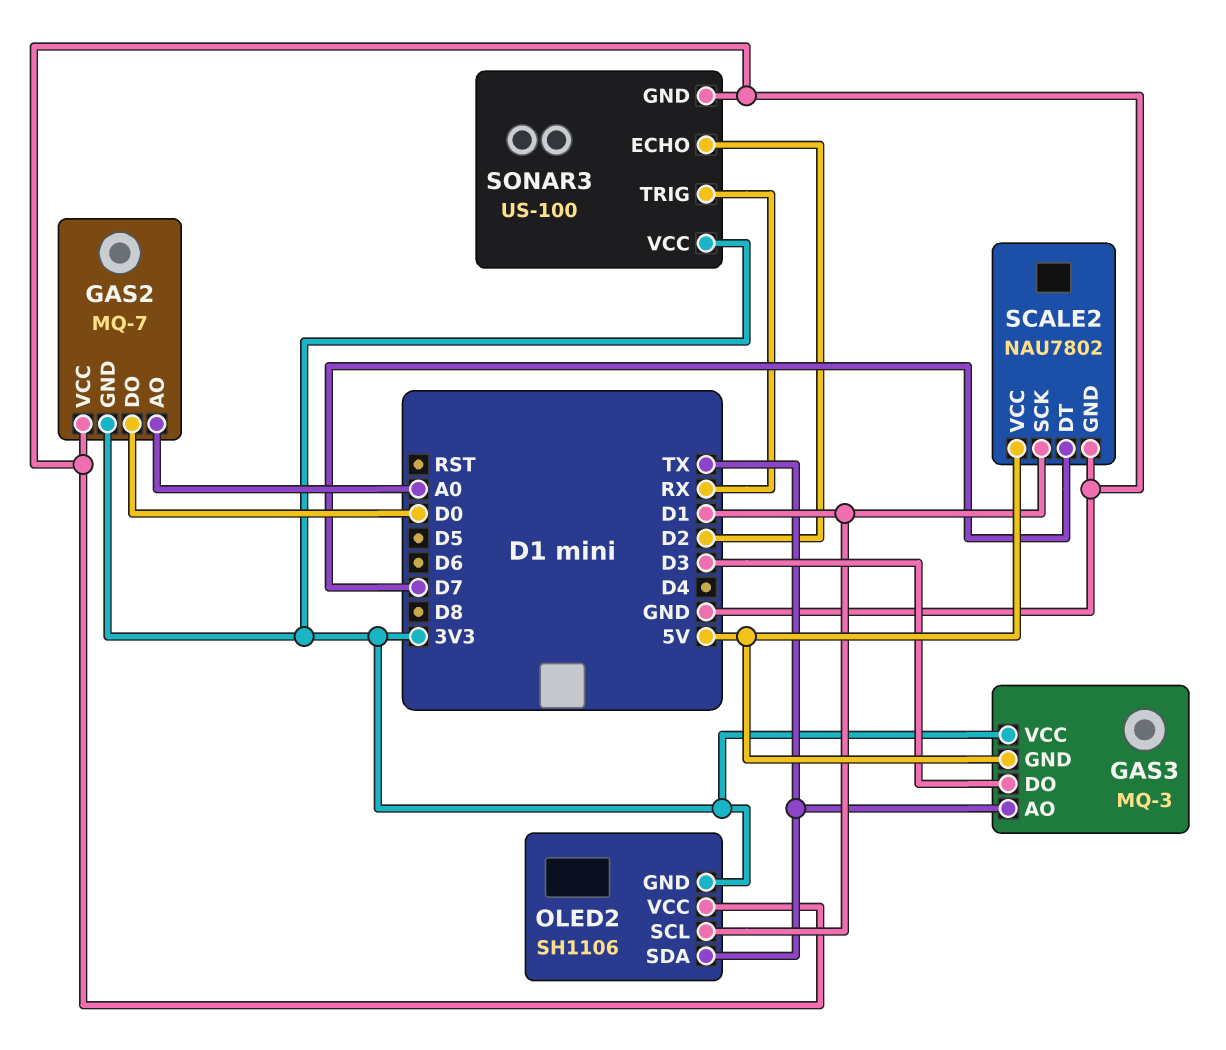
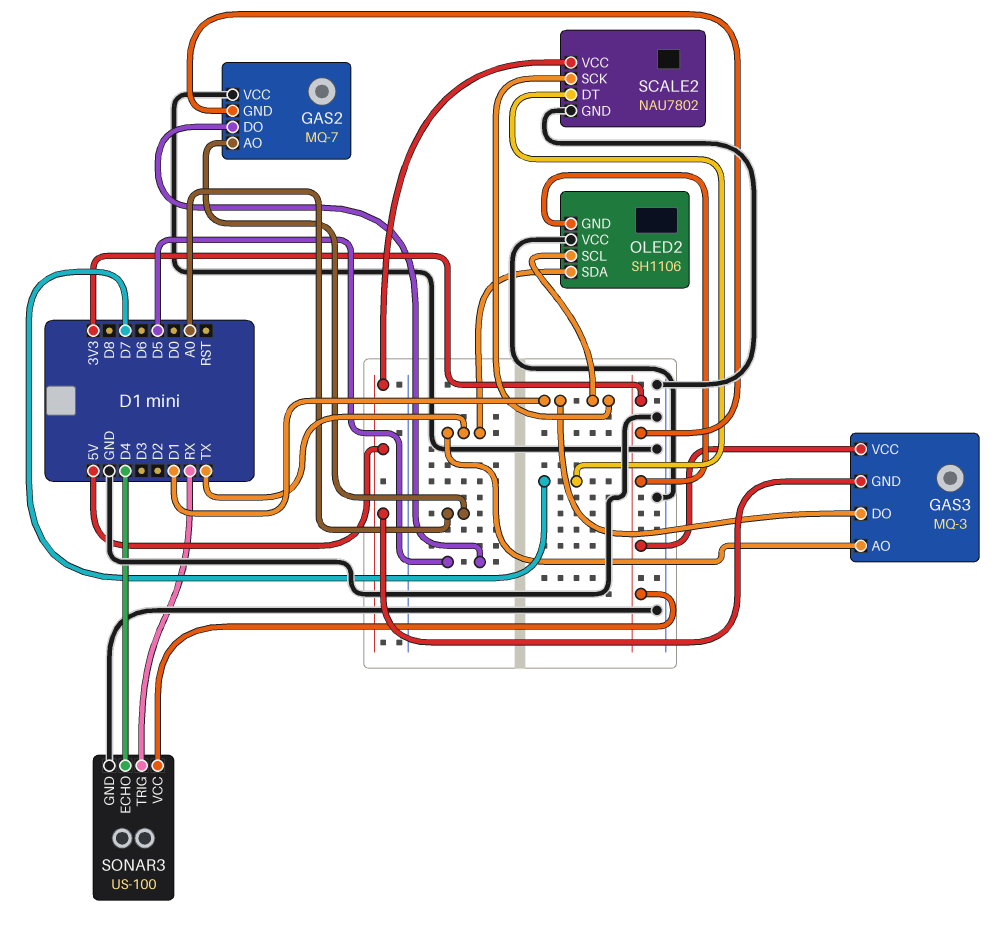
GAS2 pin DO: D0 -> D5
GAS3 pin DO: D3 -> D1
SONAR3 pin ECHO: D2 -> D4

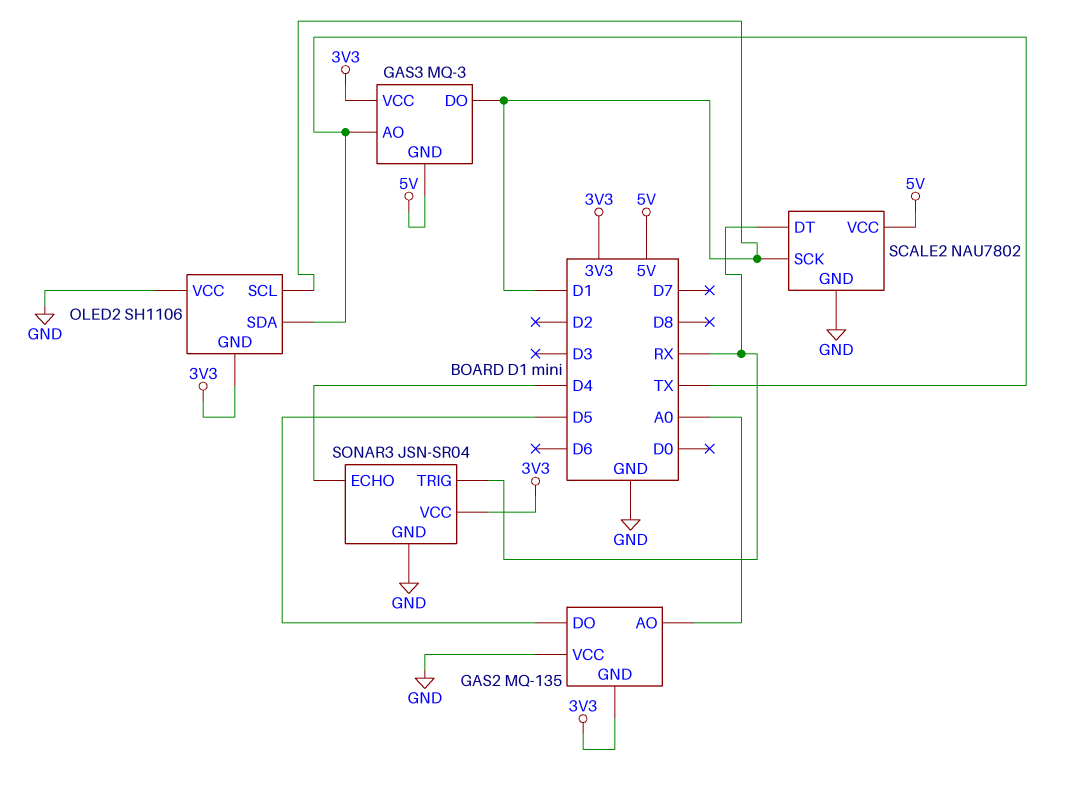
GAS2: MQ-7 -> MQ-135
SCALE2 pin DT: D7 -> RX
SONAR3: US-100 -> JSN-SR04

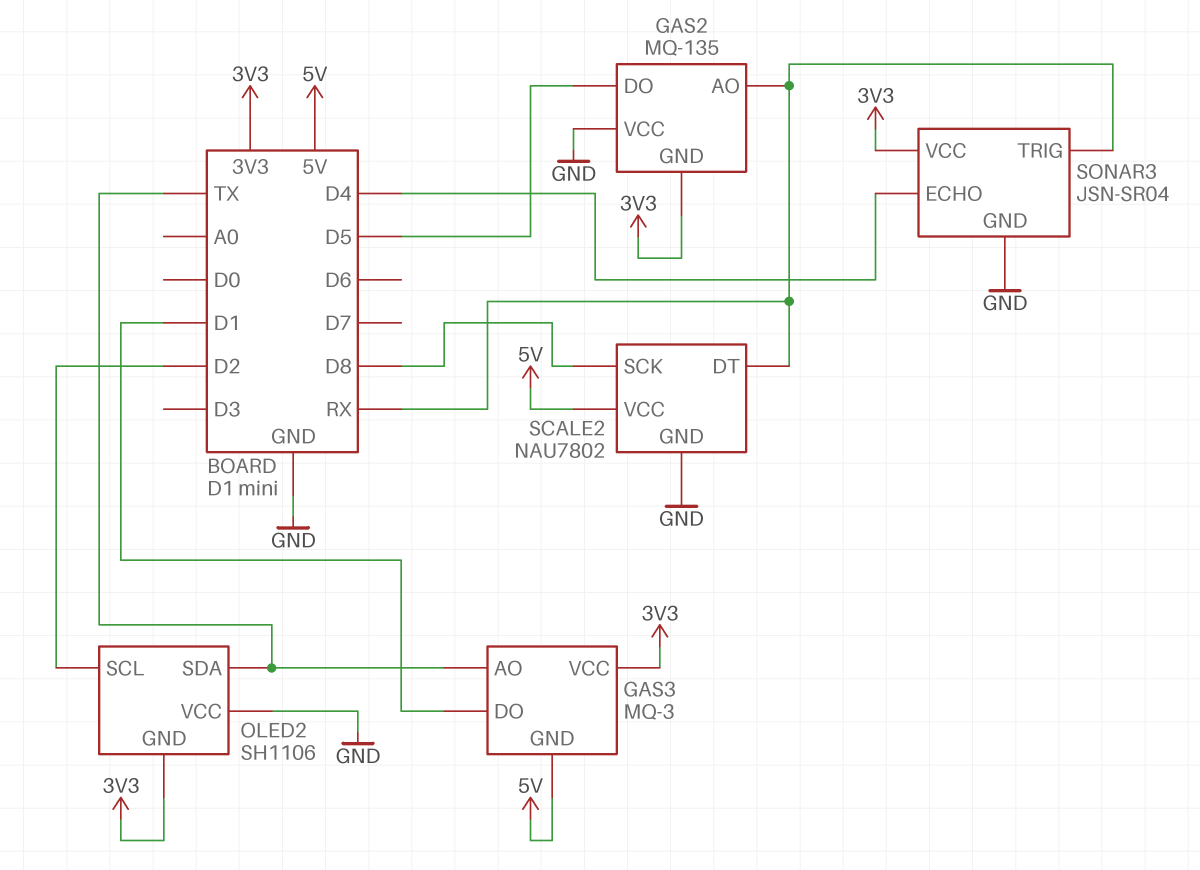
GAS2 pin AO: A0 -> RX
OLED2 pin SCL: D1 -> D2
SCALE2 pin SCK: D1 -> D8

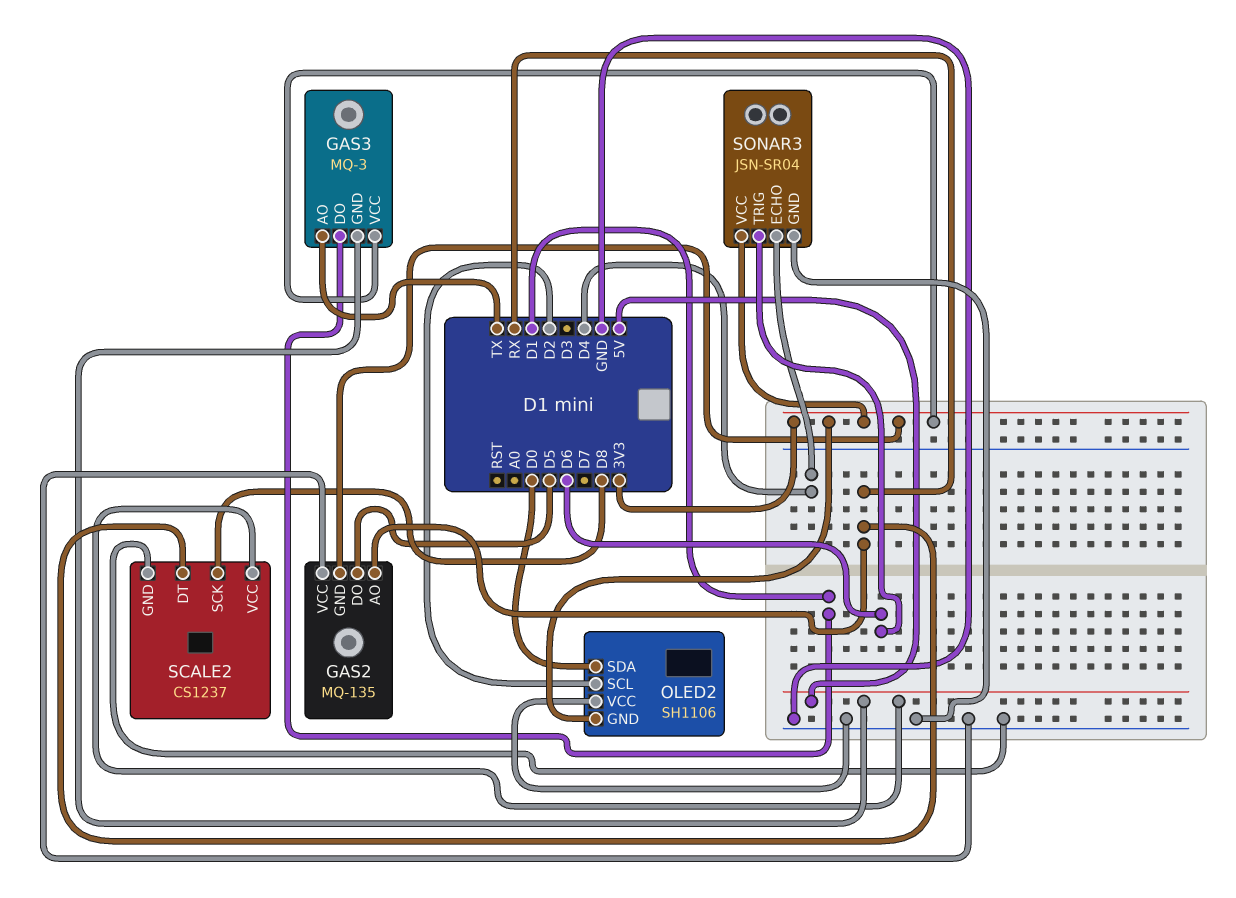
OLED2 pin SDA: TX -> D0
SCALE2: NAU7802 -> CS1237
SONAR3 pin TRIG: RX -> D6

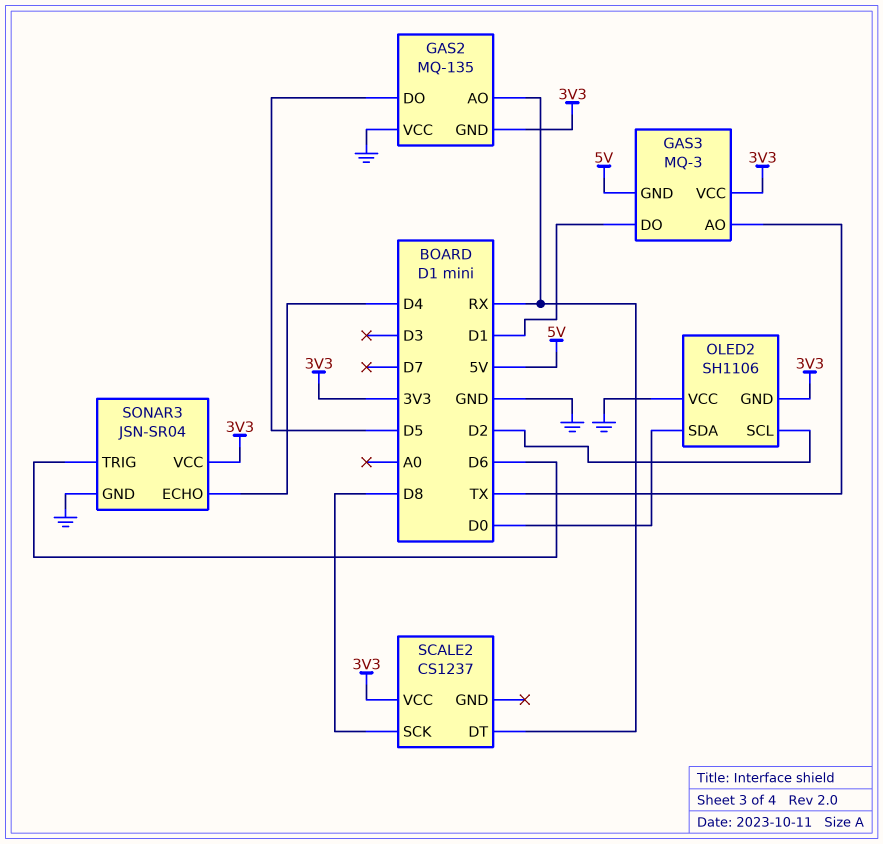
SCALE2 pin GND: GND -> none
SCALE2 pin VCC: 5V -> 3V3

